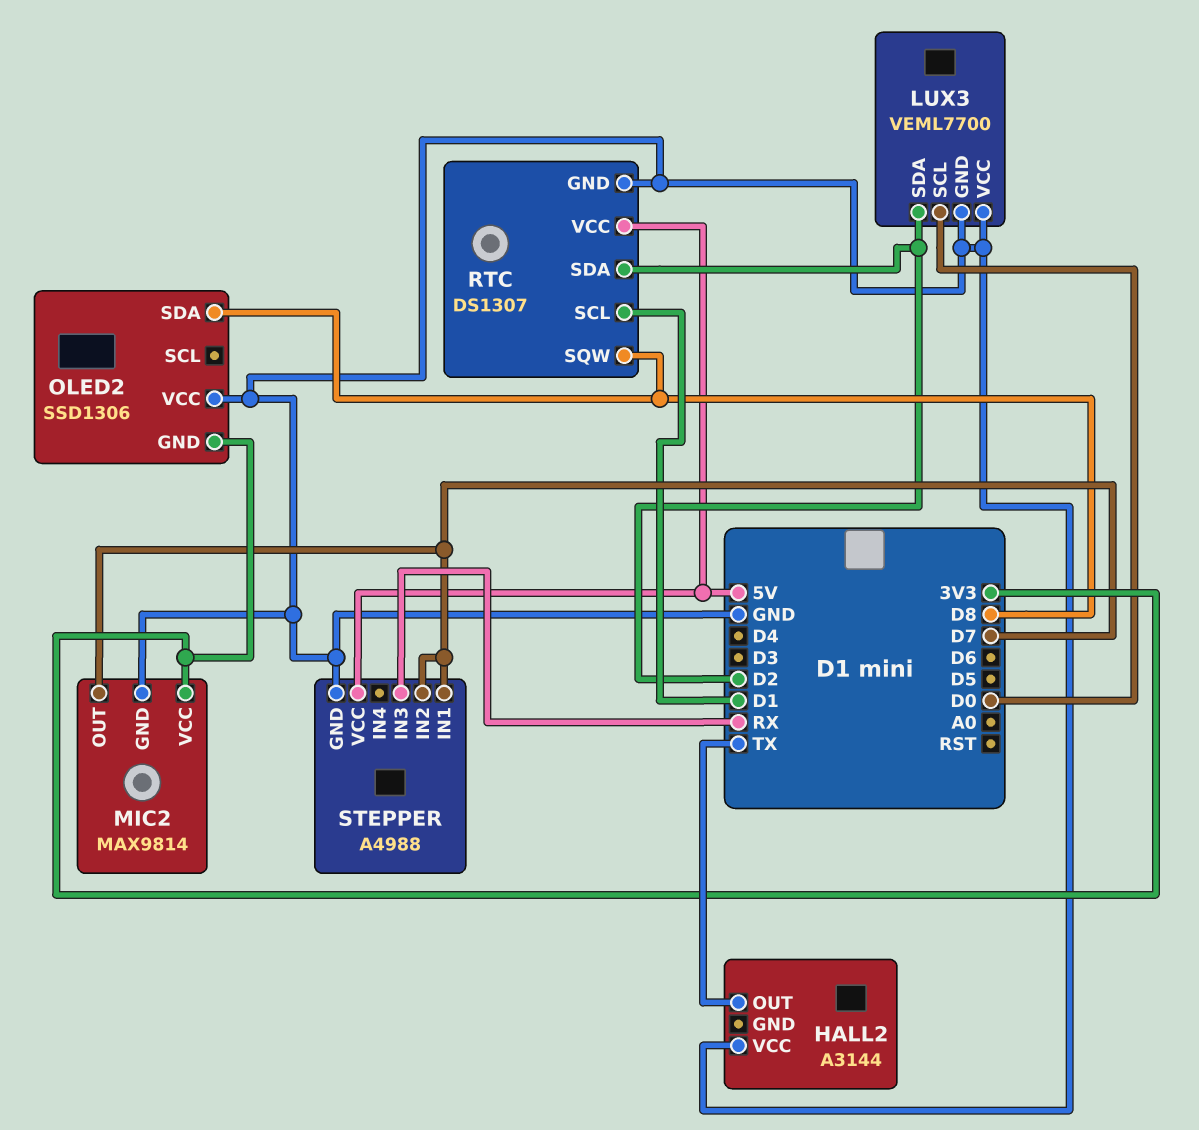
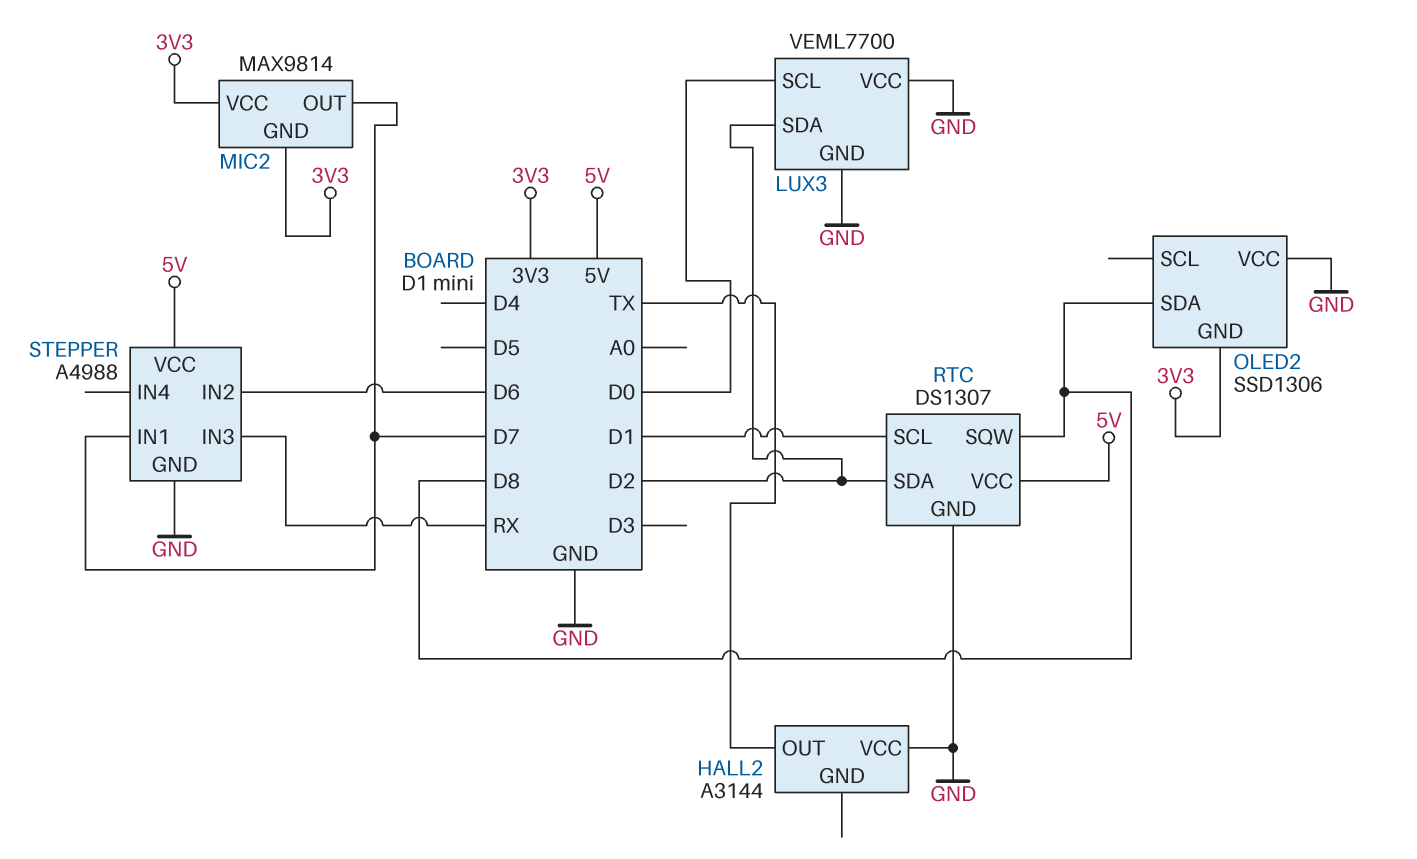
MIC2 pin GND: GND -> 3V3
STEPPER pin IN2: D7 -> D6

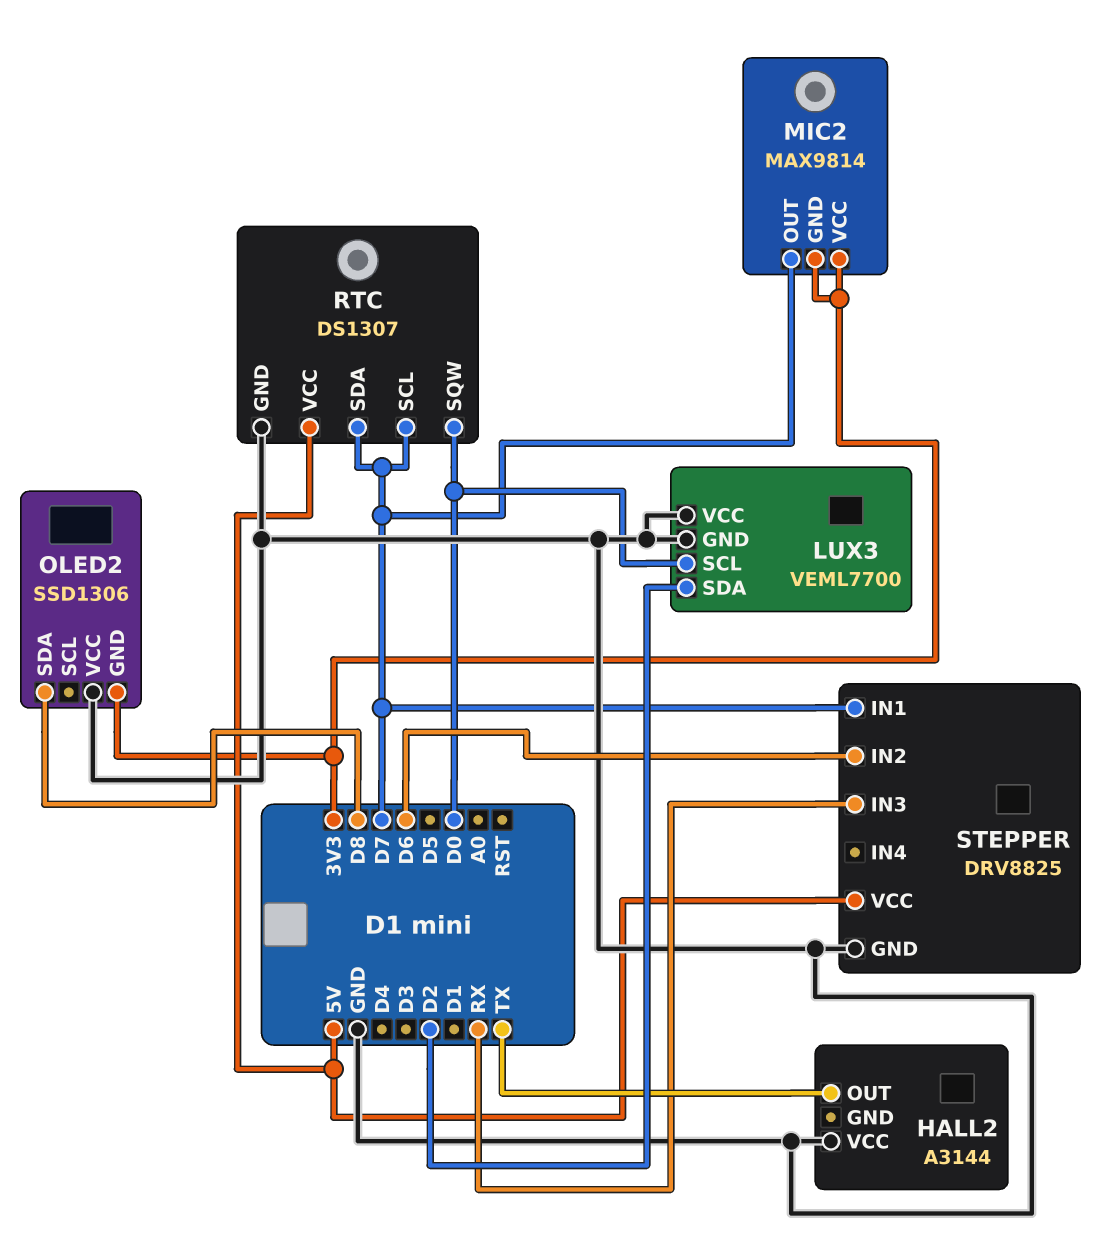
RTC pin SCL: D1 -> D7
RTC pin SDA: D2 -> D7
RTC pin SQW: D8 -> D0
STEPPER: A4988 -> DRV8825

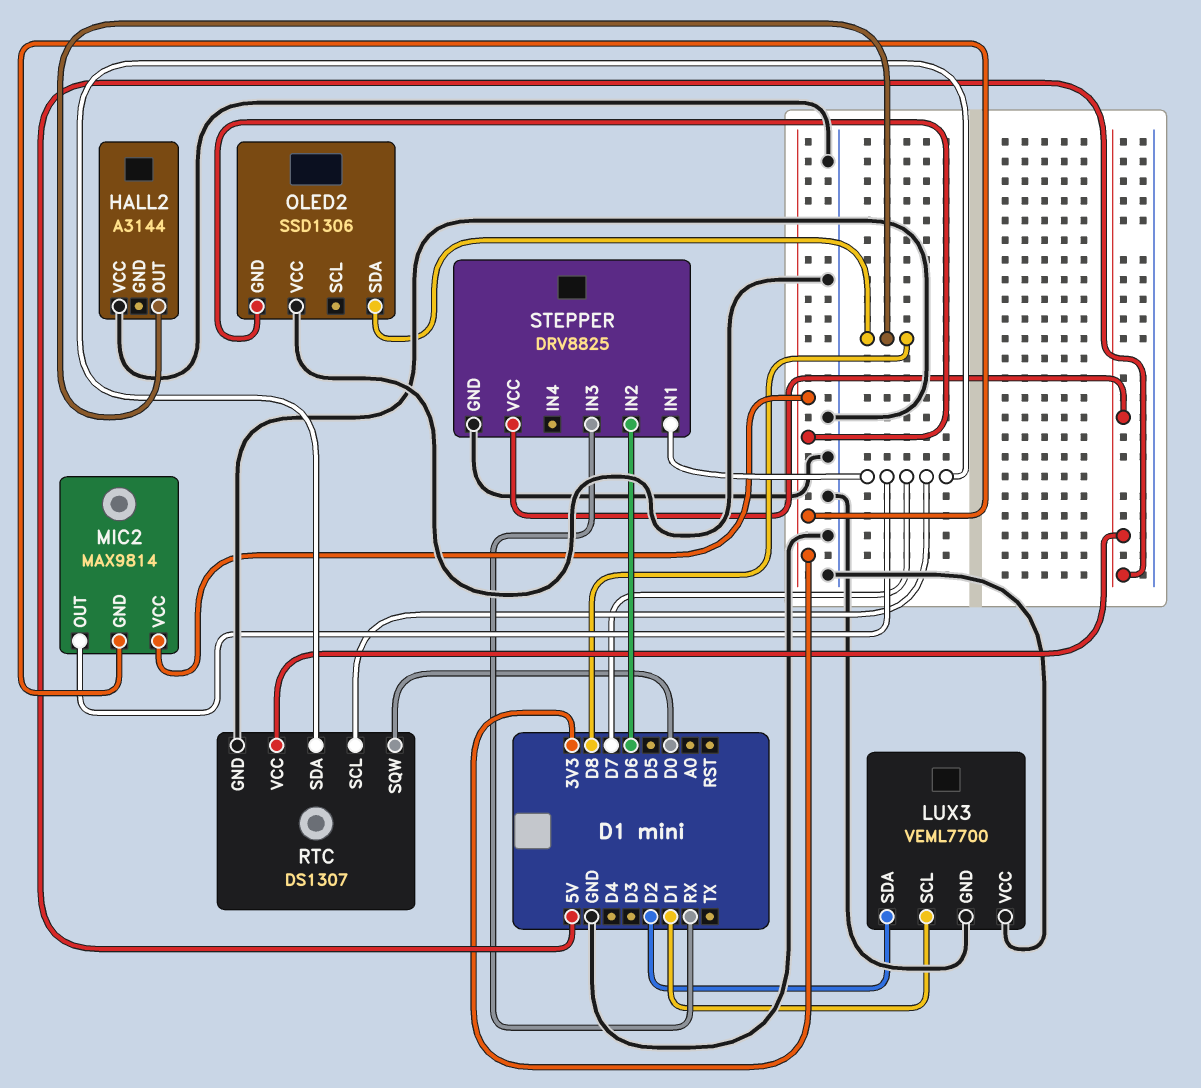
HALL2 pin OUT: TX -> D8
LUX3 pin SCL: D0 -> D1

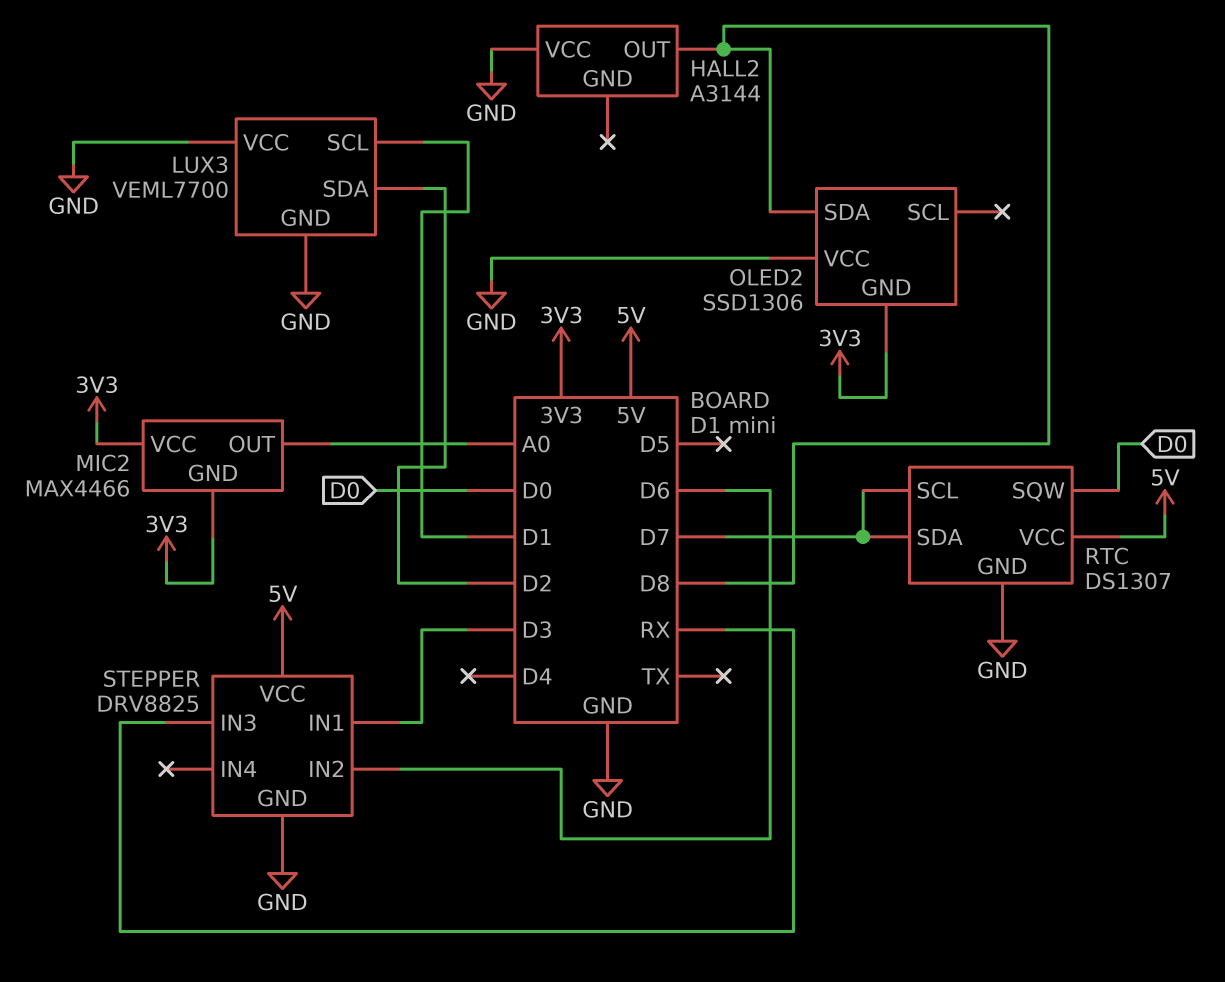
MIC2: MAX9814 -> MAX4466
MIC2 pin OUT: D7 -> A0
STEPPER pin IN1: D7 -> D3

